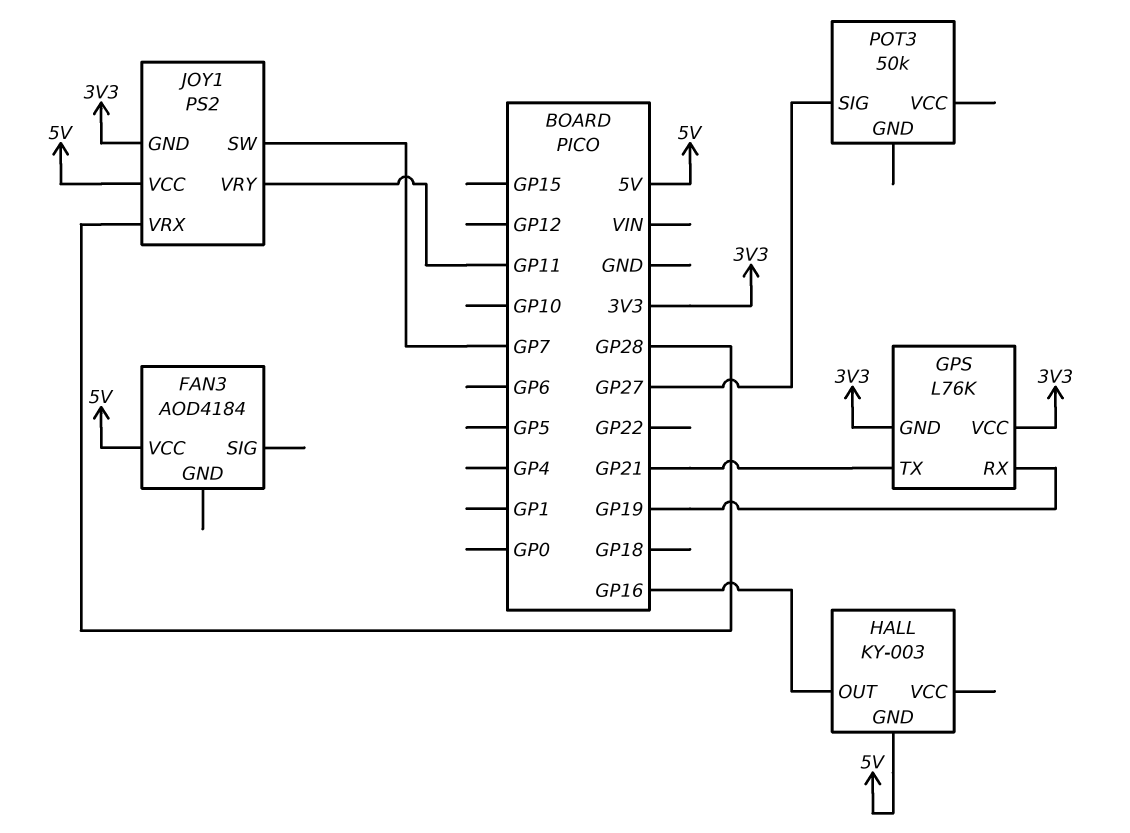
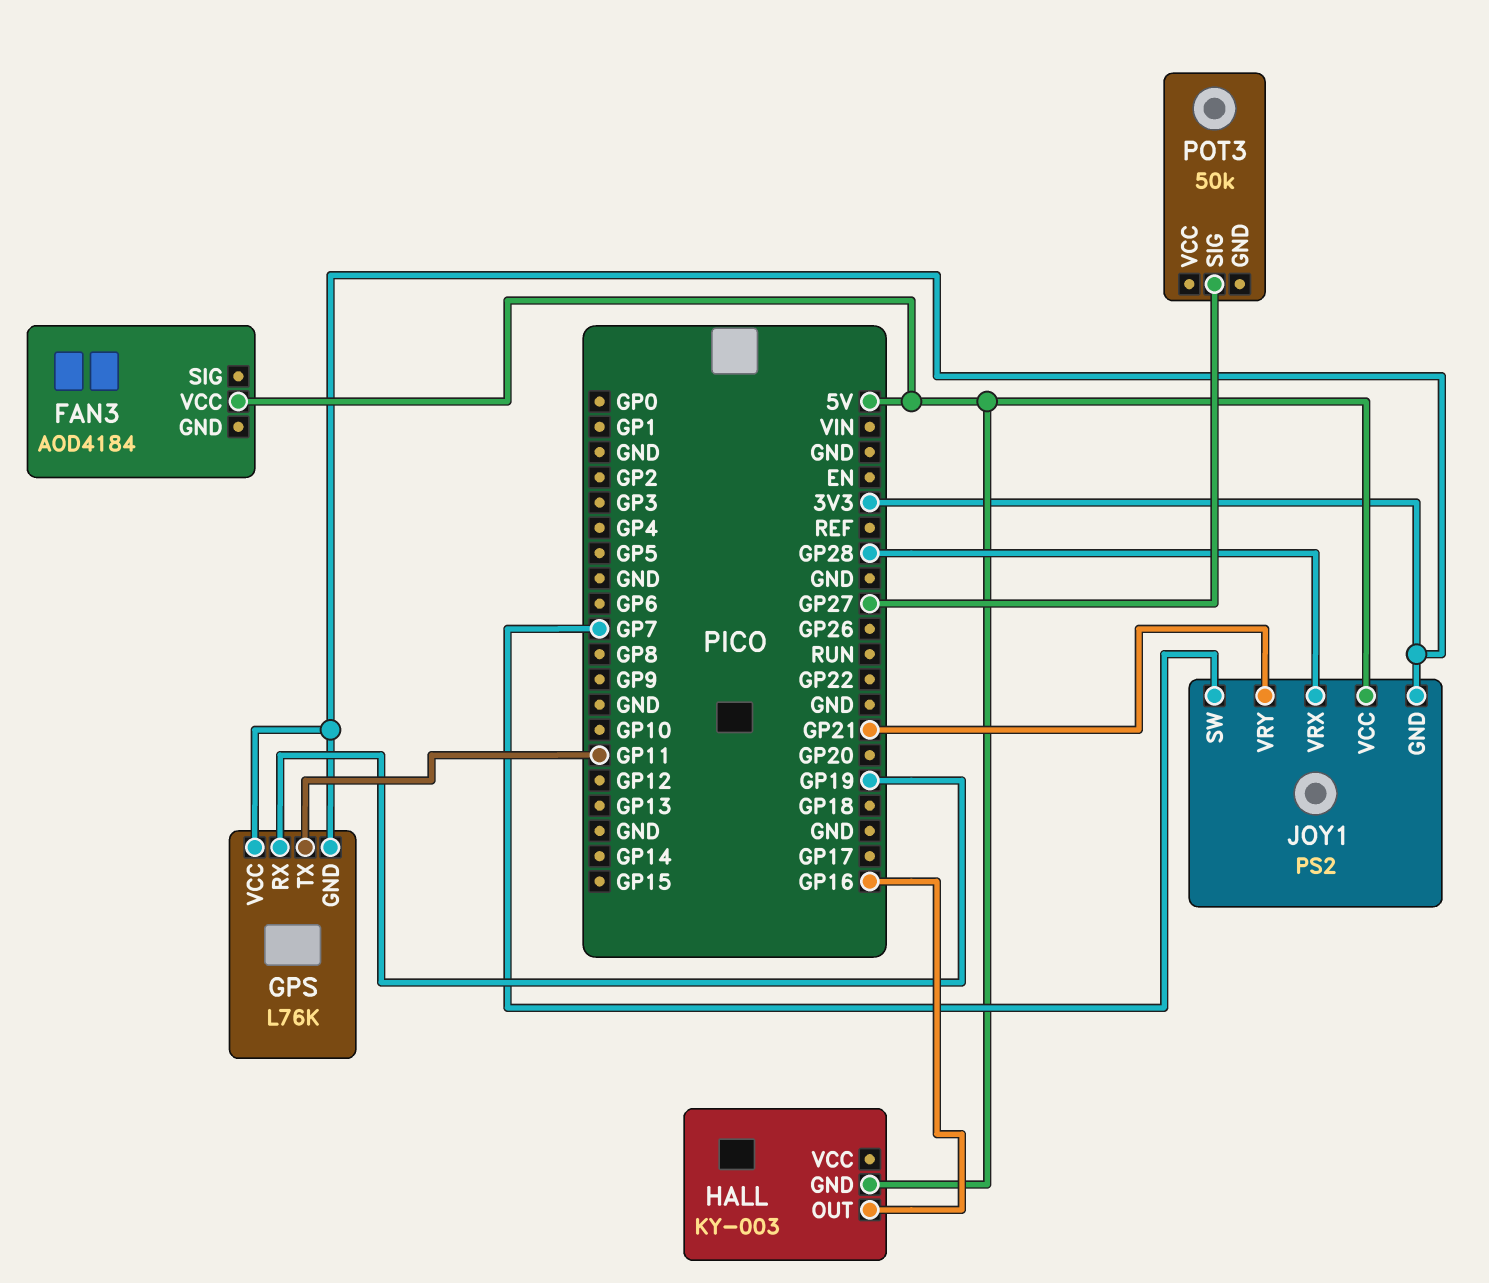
GPS pin TX: GP21 -> GP11
JOY1 pin VRY: GP11 -> GP21

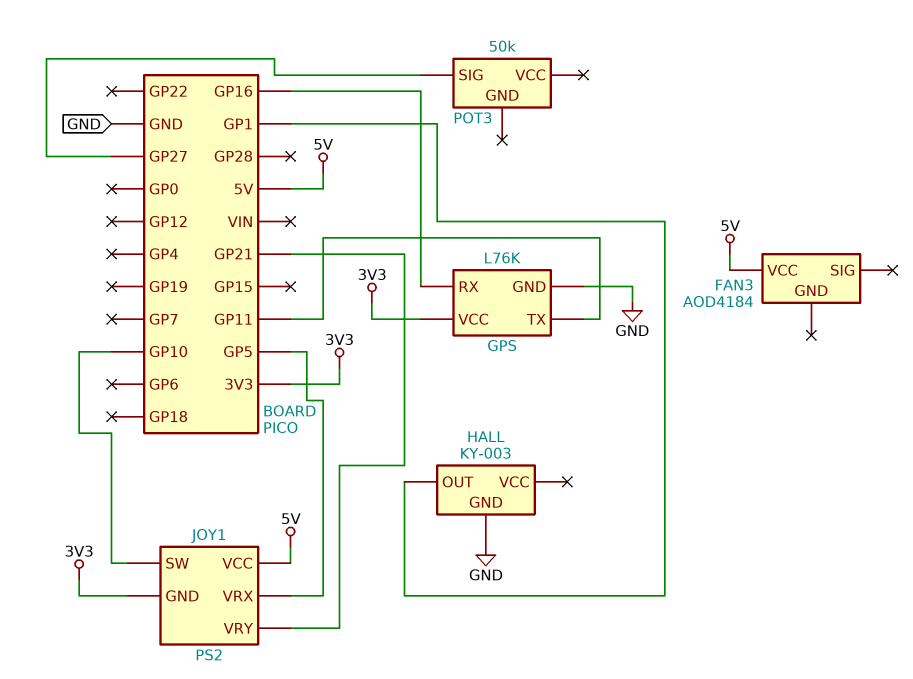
GPS pin GND: 3V3 -> GND
GPS pin RX: GP19 -> GP16
HALL pin GND: 5V -> GND
HALL pin OUT: GP16 -> GP1
JOY1 pin SW: GP7 -> GP10
JOY1 pin VRX: GP28 -> GP5

